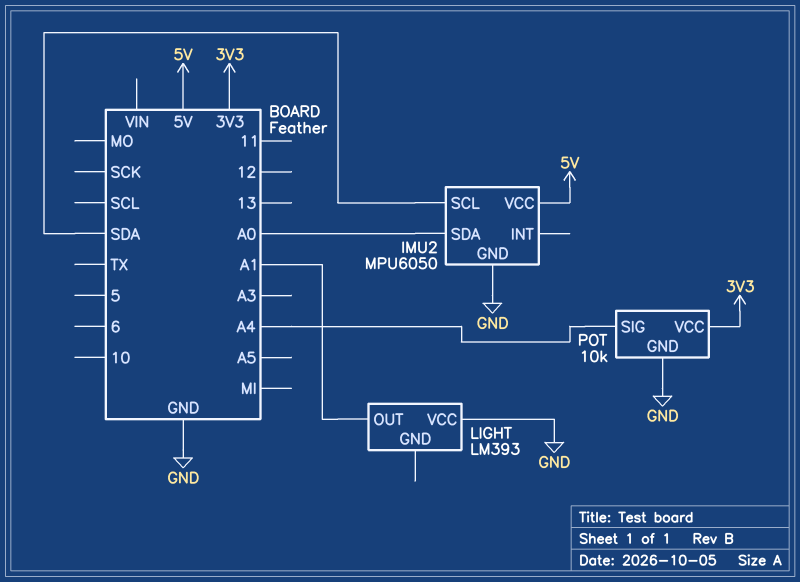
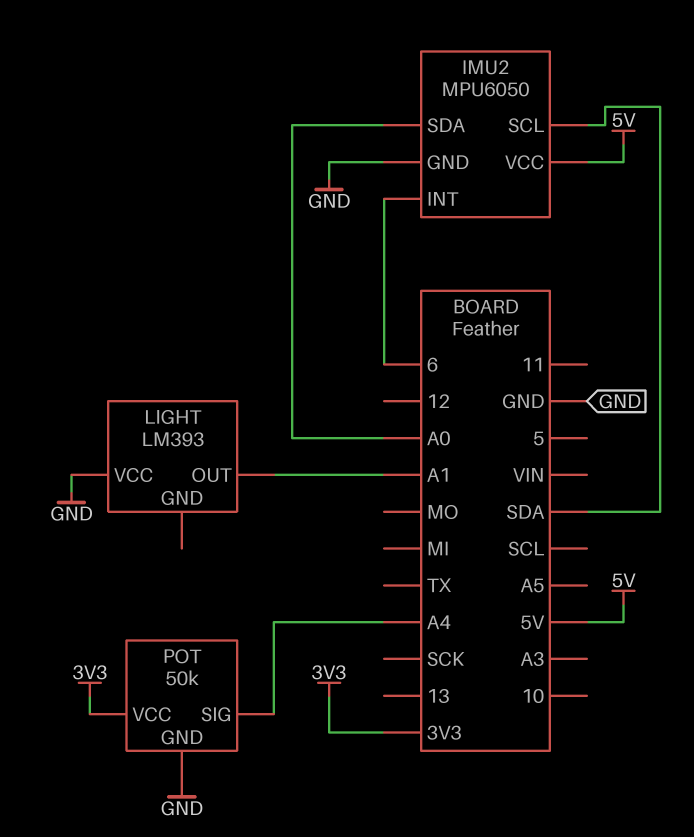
IMU2 pin INT: none -> 6
POT: 10k -> 50k

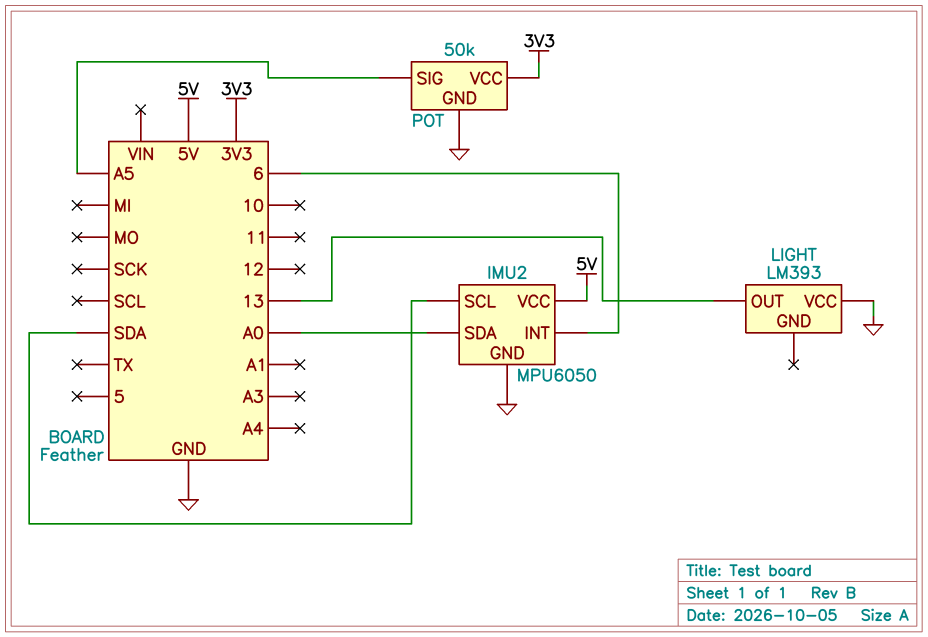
LIGHT pin OUT: A1 -> 13
POT pin SIG: A4 -> A5

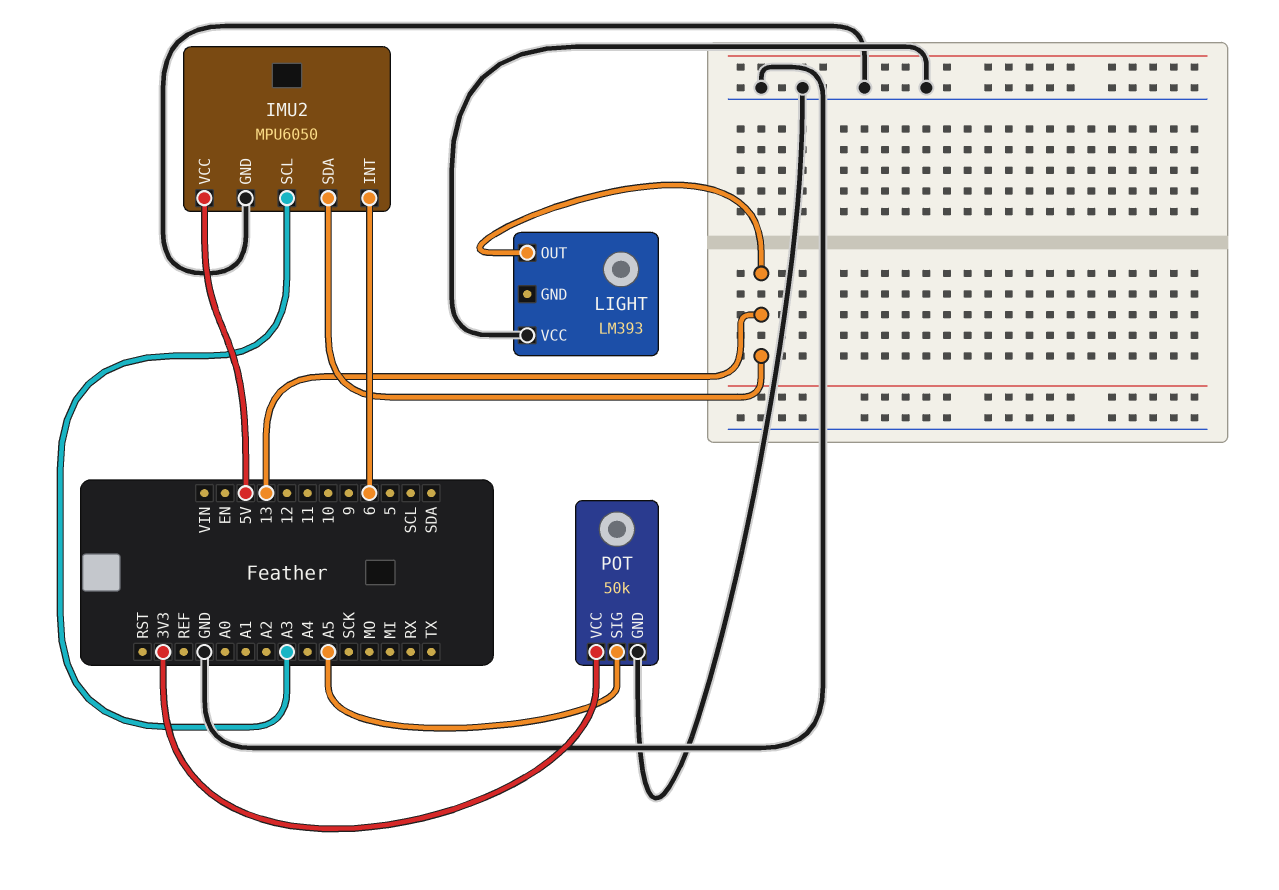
IMU2 pin SCL: SDA -> A3
IMU2 pin SDA: A0 -> 13

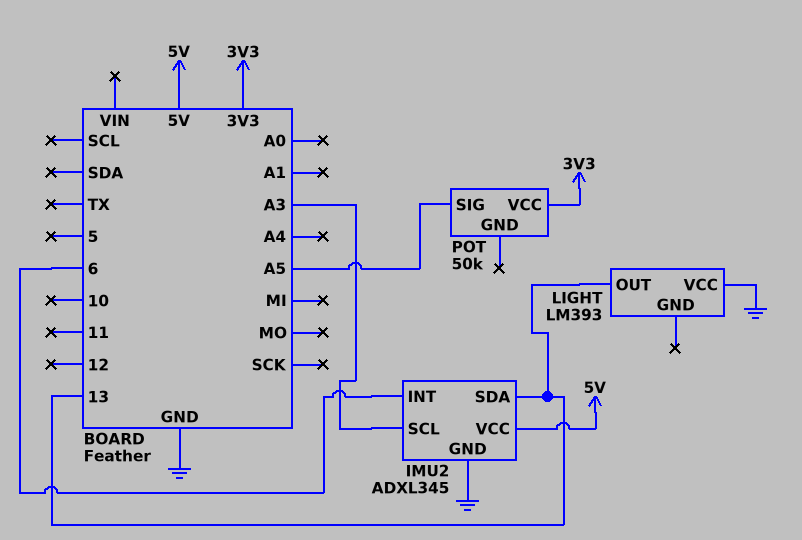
IMU2: MPU6050 -> ADXL345
POT pin GND: GND -> none

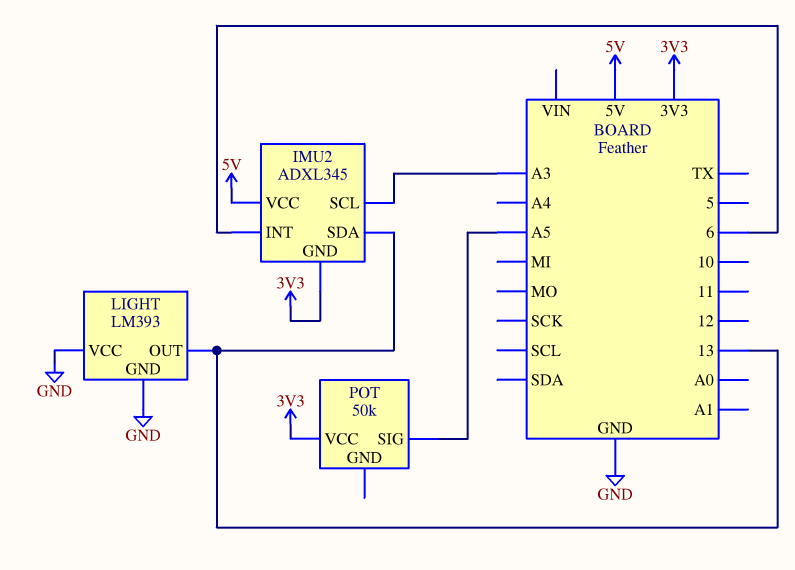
IMU2 pin GND: GND -> 3V3
LIGHT pin GND: none -> GND

